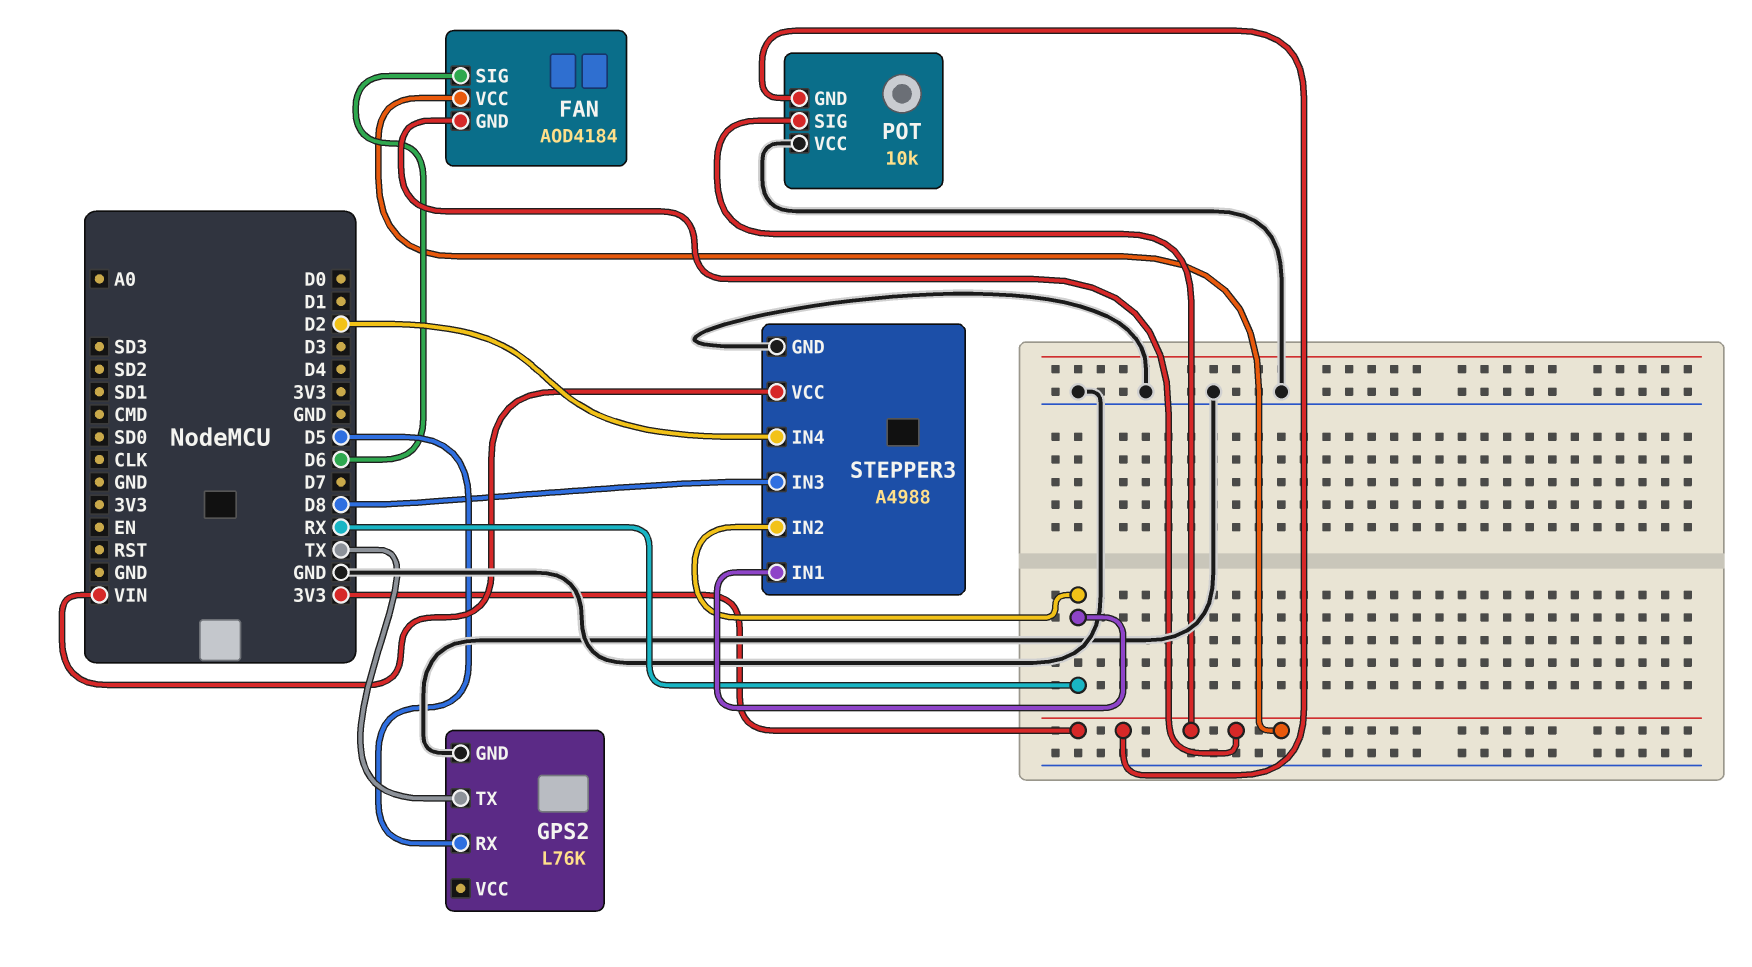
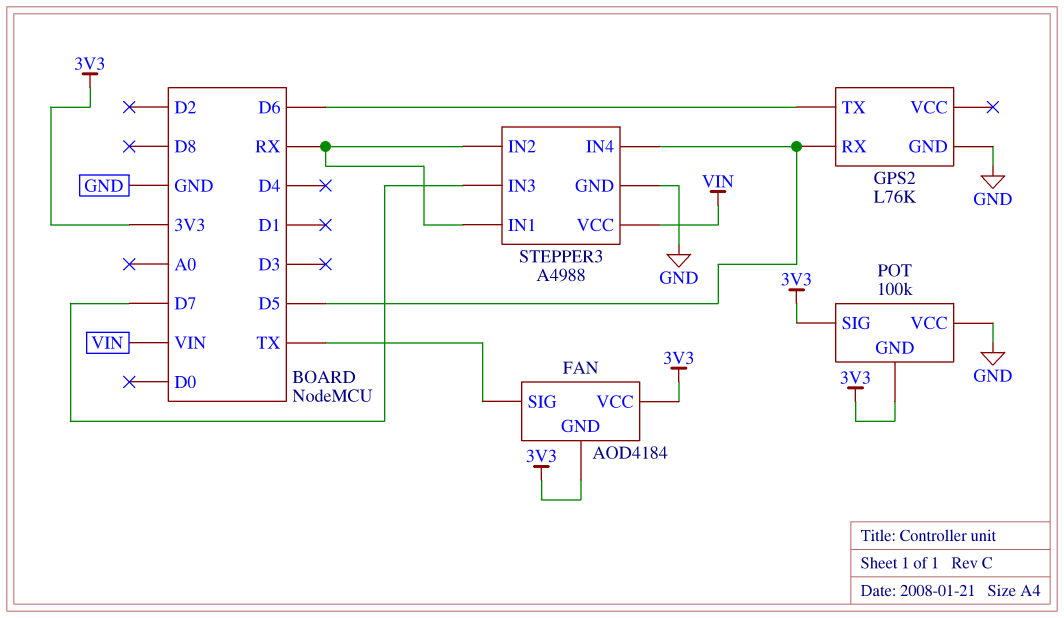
FAN pin SIG: D6 -> TX
GPS2 pin TX: TX -> D6
POT: 10k -> 100k
STEPPER3 pin IN3: D8 -> D7
STEPPER3 pin IN4: D2 -> D5

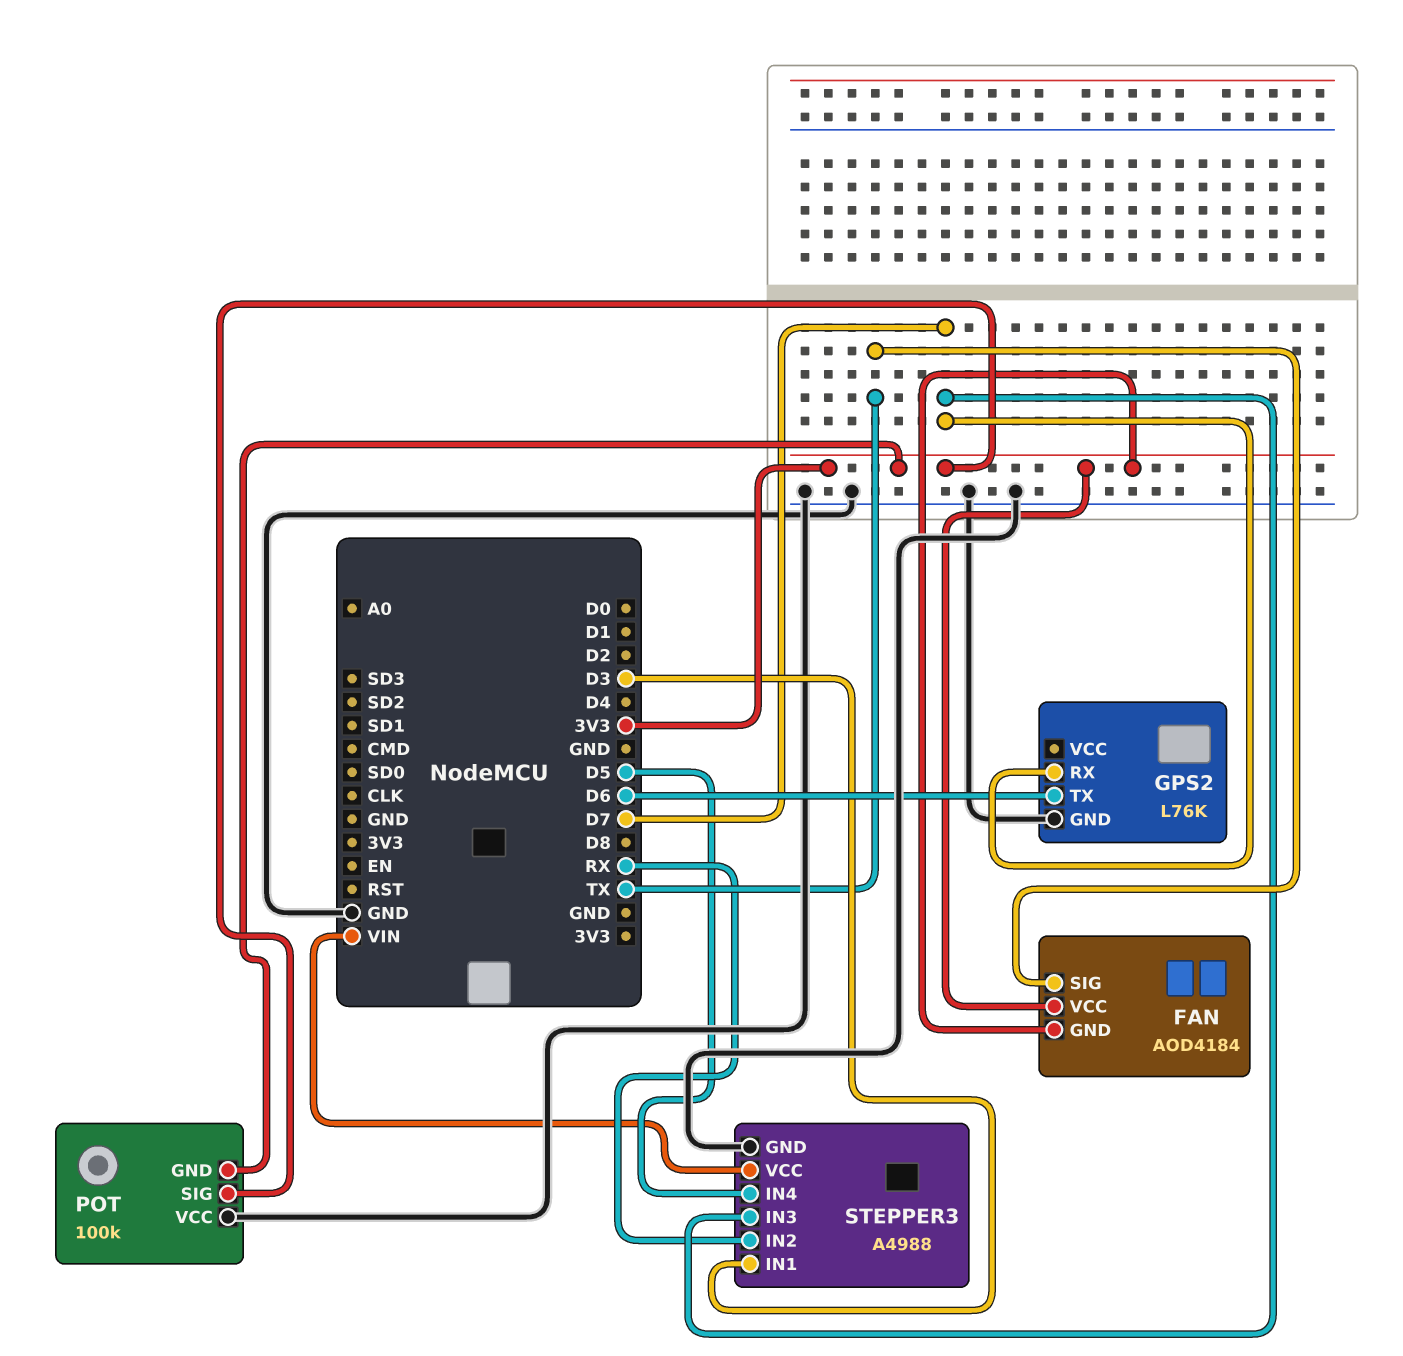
GPS2 pin RX: D5 -> D7
STEPPER3 pin IN1: RX -> D3

